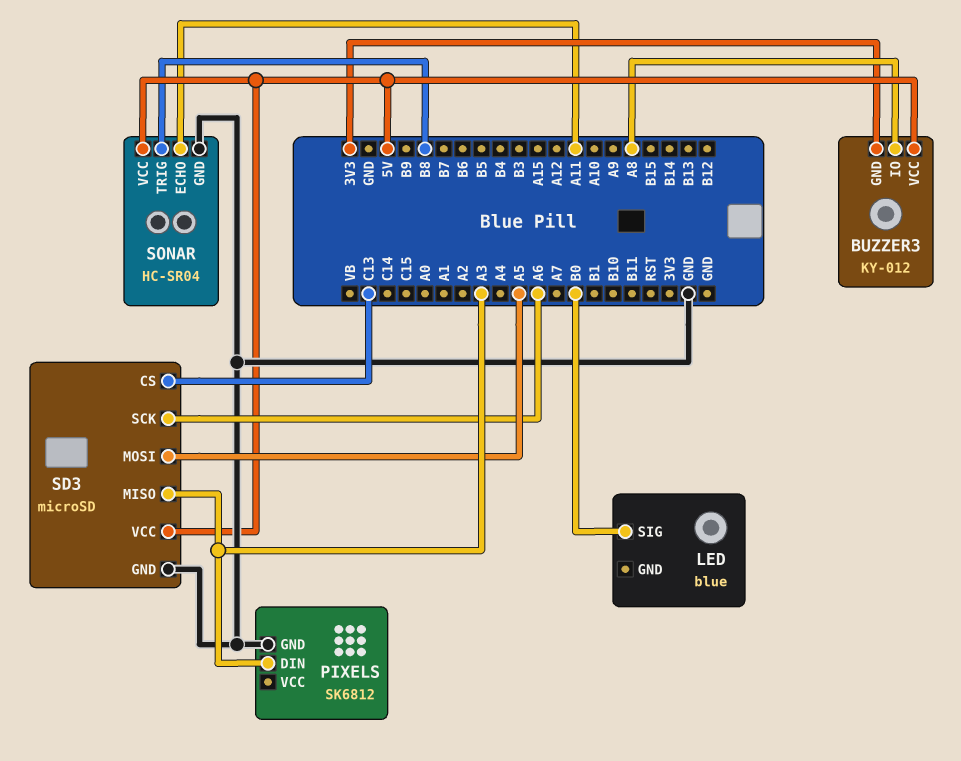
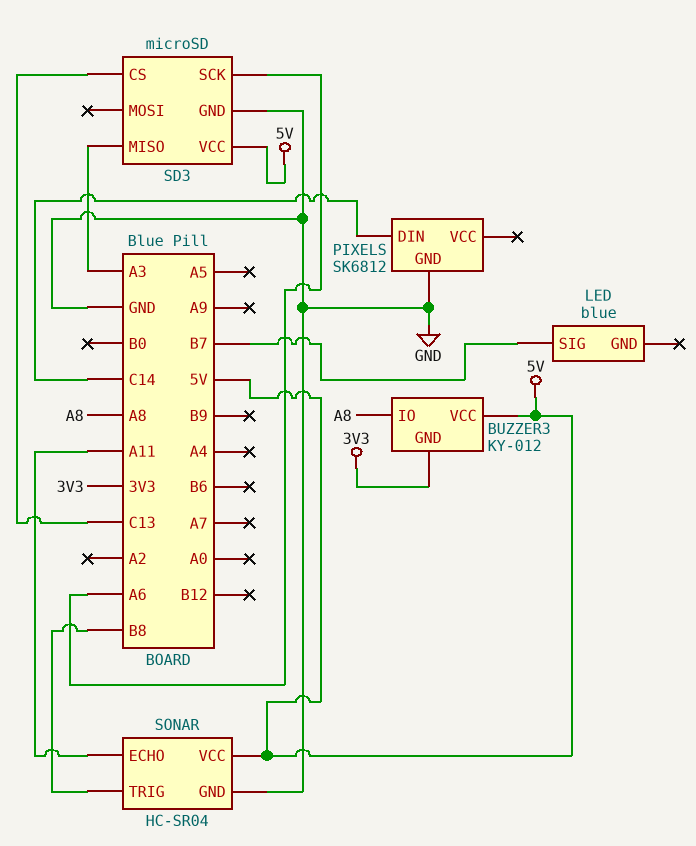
LED pin SIG: B0 -> B7
PIXELS pin DIN: A3 -> C14
SD3 pin MOSI: A5 -> none

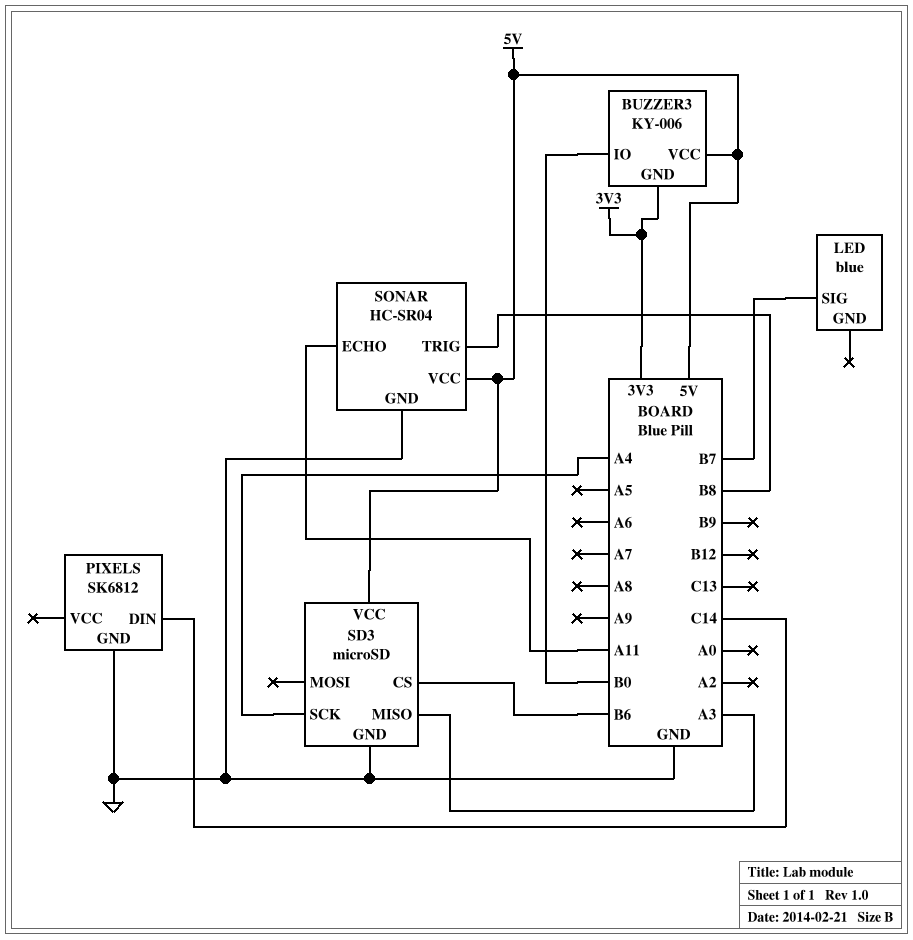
BUZZER3: KY-012 -> KY-006
BUZZER3 pin IO: A8 -> B0
SD3 pin CS: C13 -> B6
SD3 pin SCK: A6 -> A4

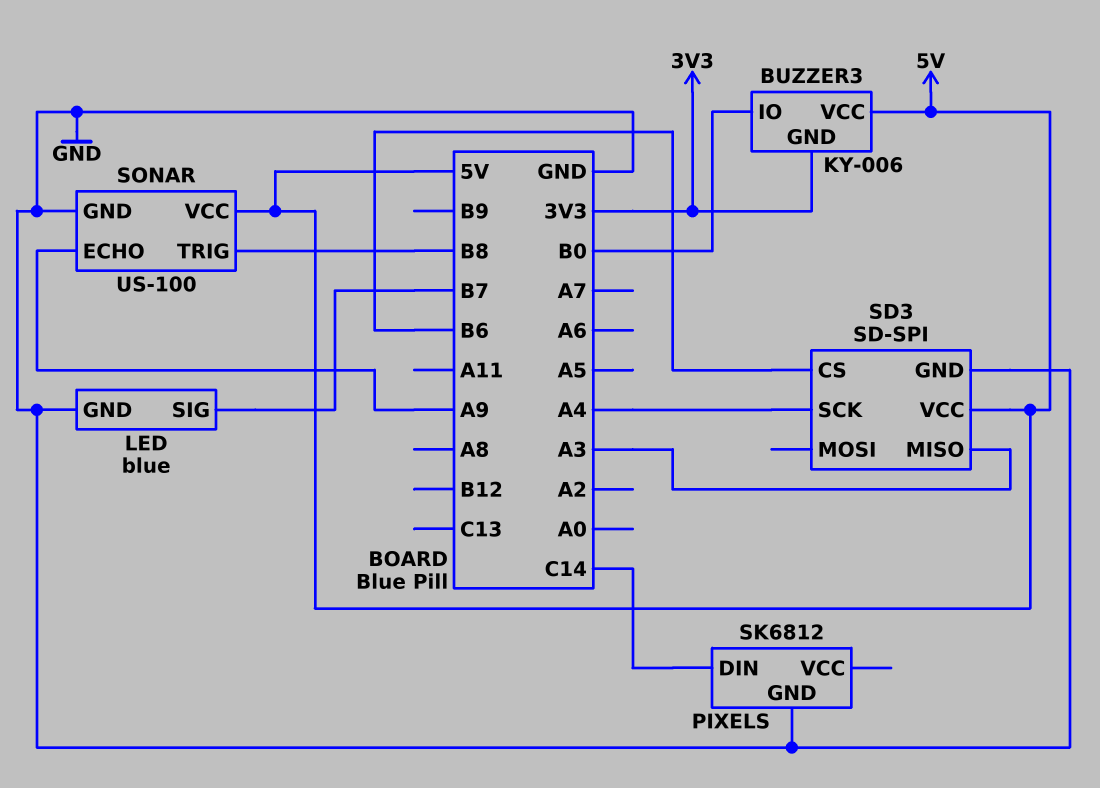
LED pin GND: none -> GND
SD3: microSD -> SD-SPI
SONAR: HC-SR04 -> US-100
SONAR pin ECHO: A11 -> A9

